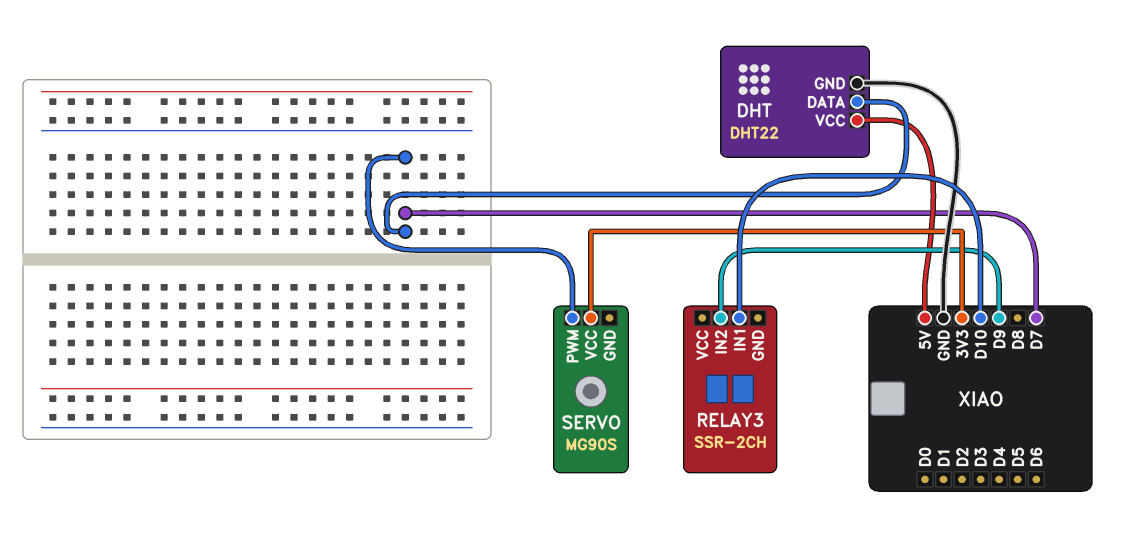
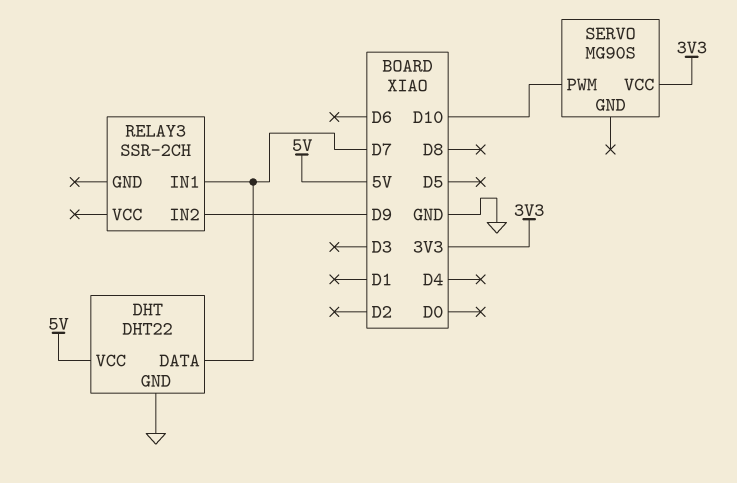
RELAY3 pin IN1: D10 -> D7
SERVO pin PWM: D7 -> D10

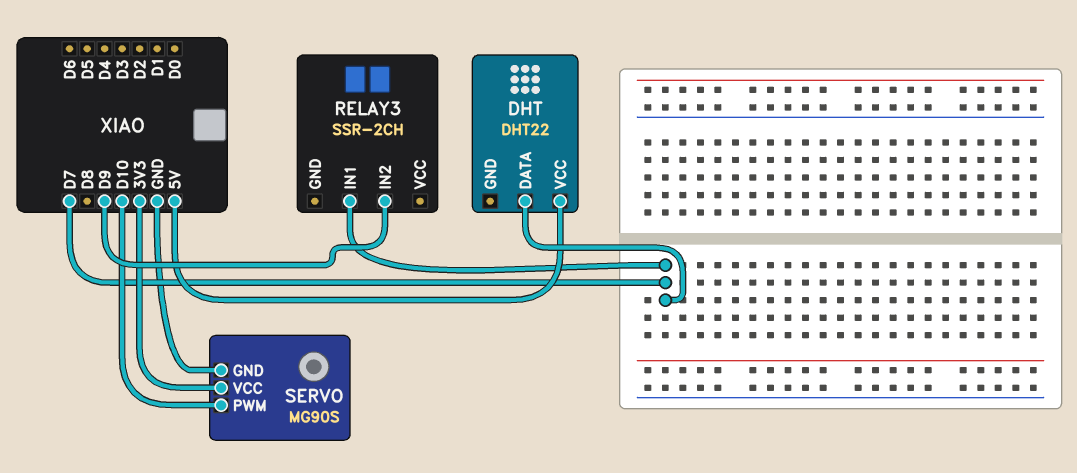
DHT pin GND: GND -> none
SERVO pin GND: none -> GND

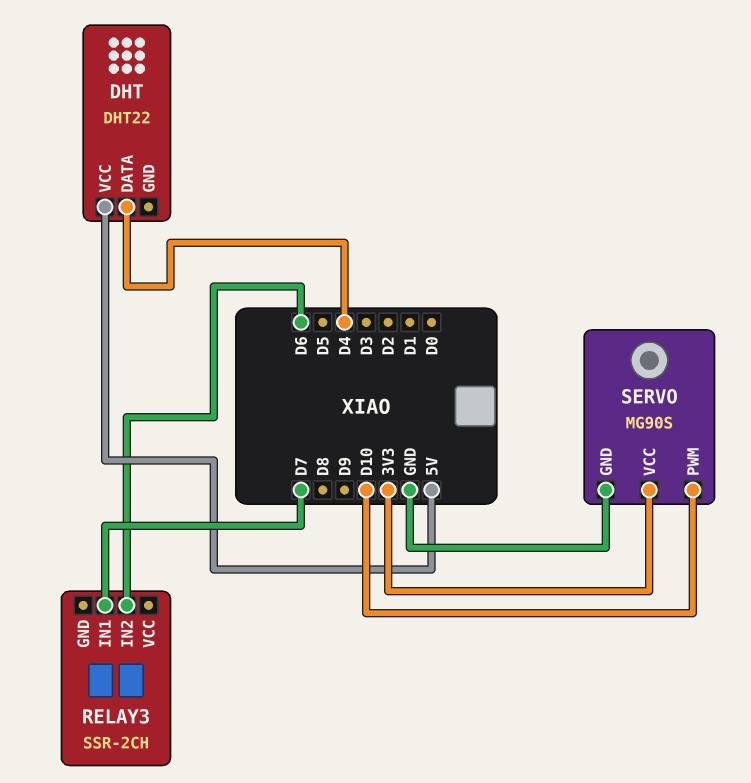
DHT pin DATA: D7 -> D4
RELAY3 pin IN2: D9 -> D6

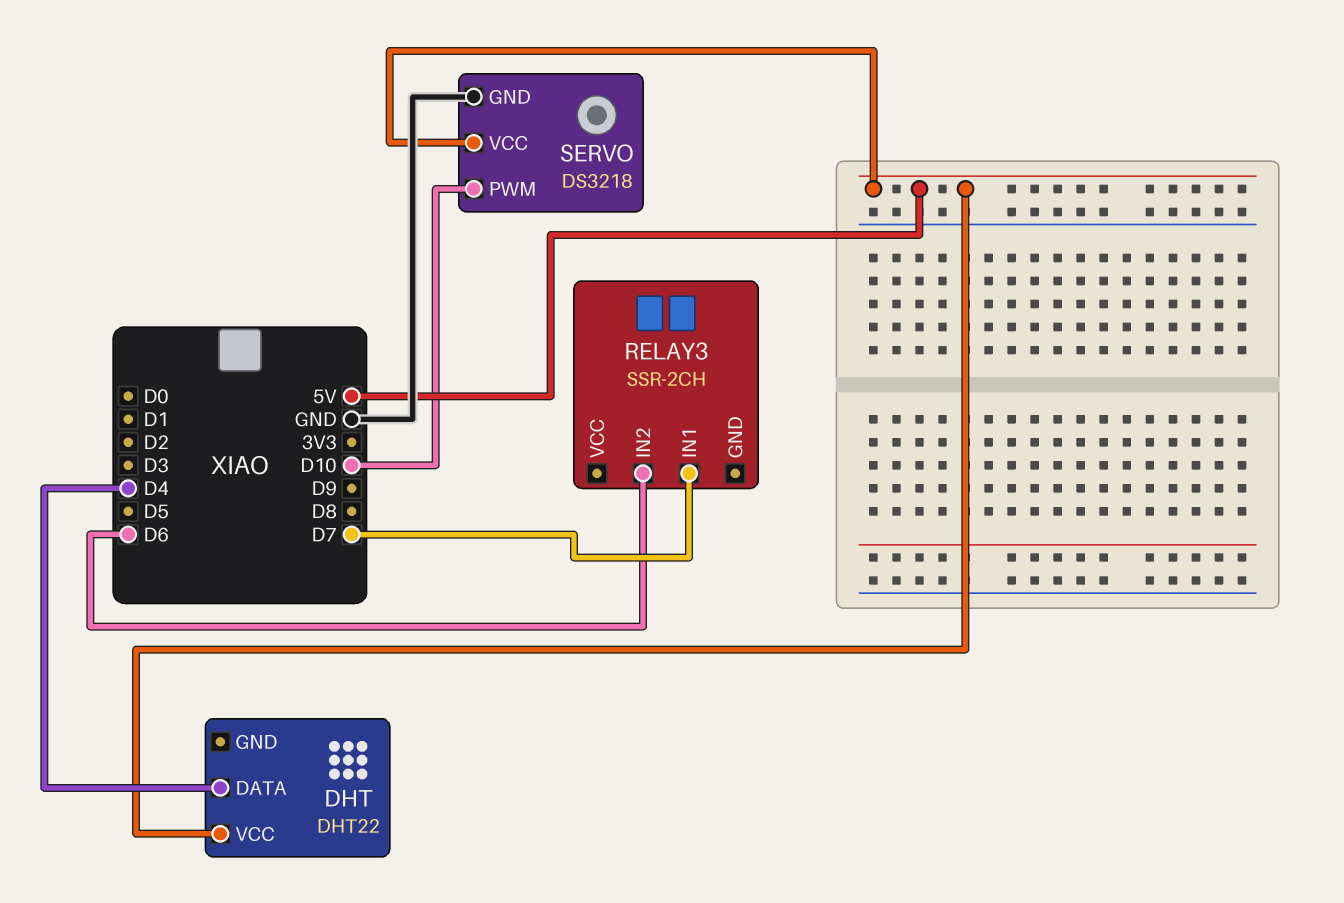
SERVO: MG90S -> DS3218
SERVO pin VCC: 3V3 -> 5V

